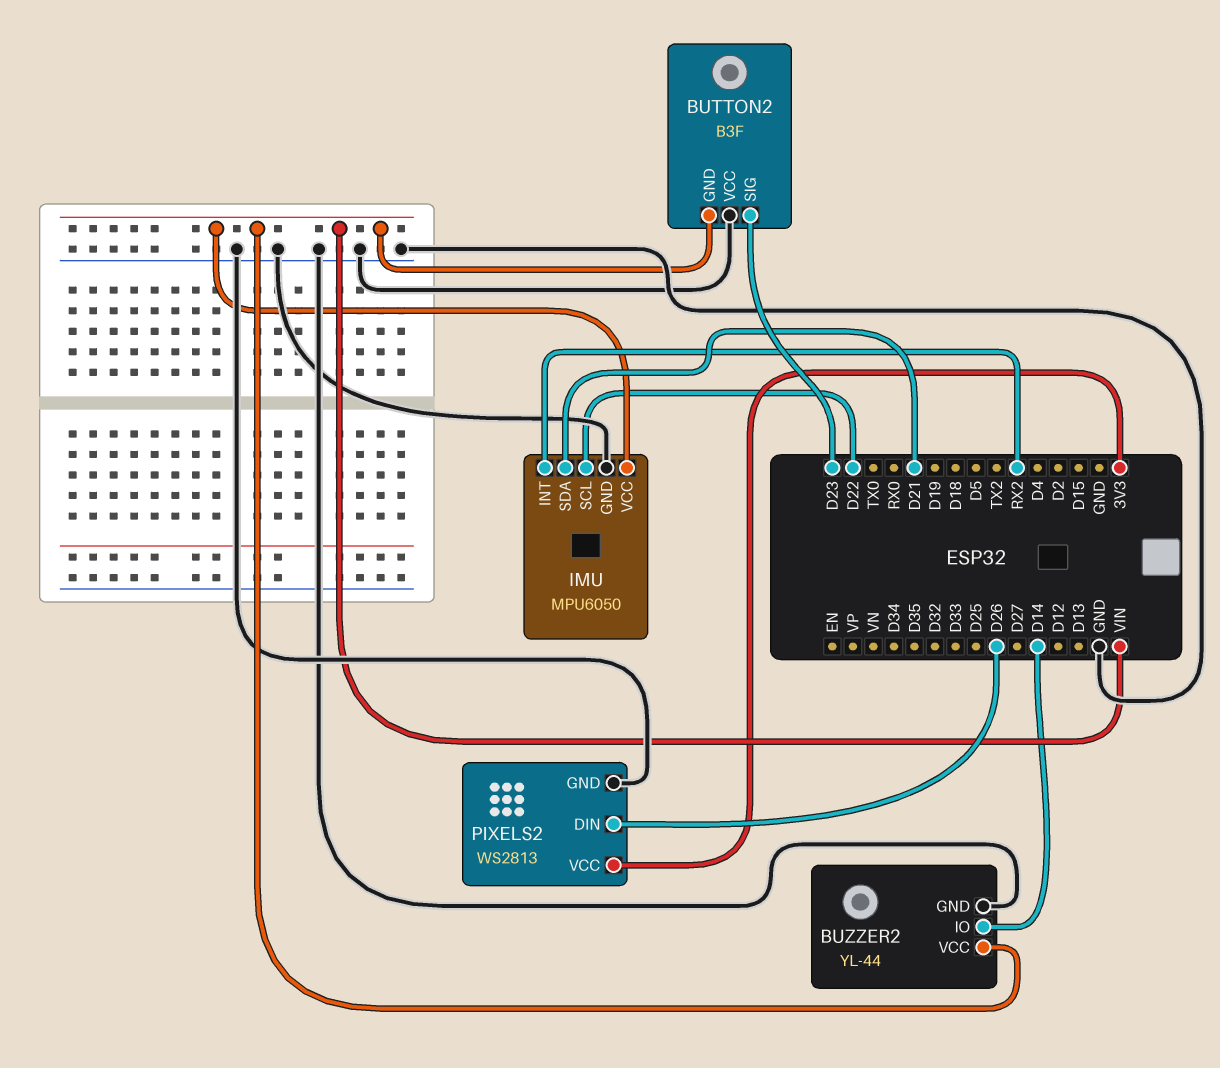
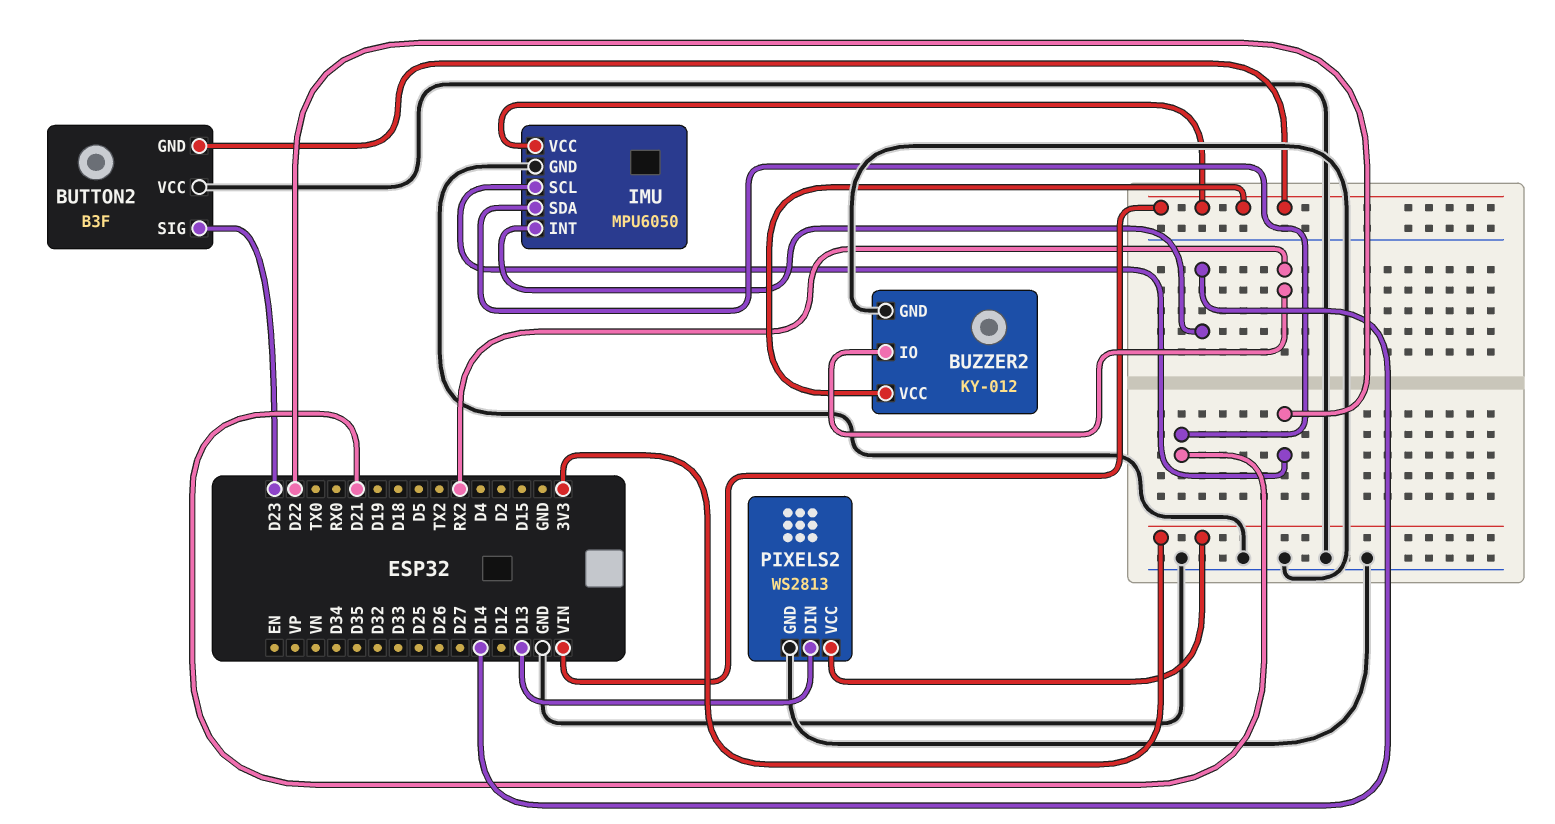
BUZZER2: YL-44 -> KY-012
BUZZER2 pin IO: D14 -> RX2
IMU pin INT: RX2 -> D14
PIXELS2 pin DIN: D26 -> D13

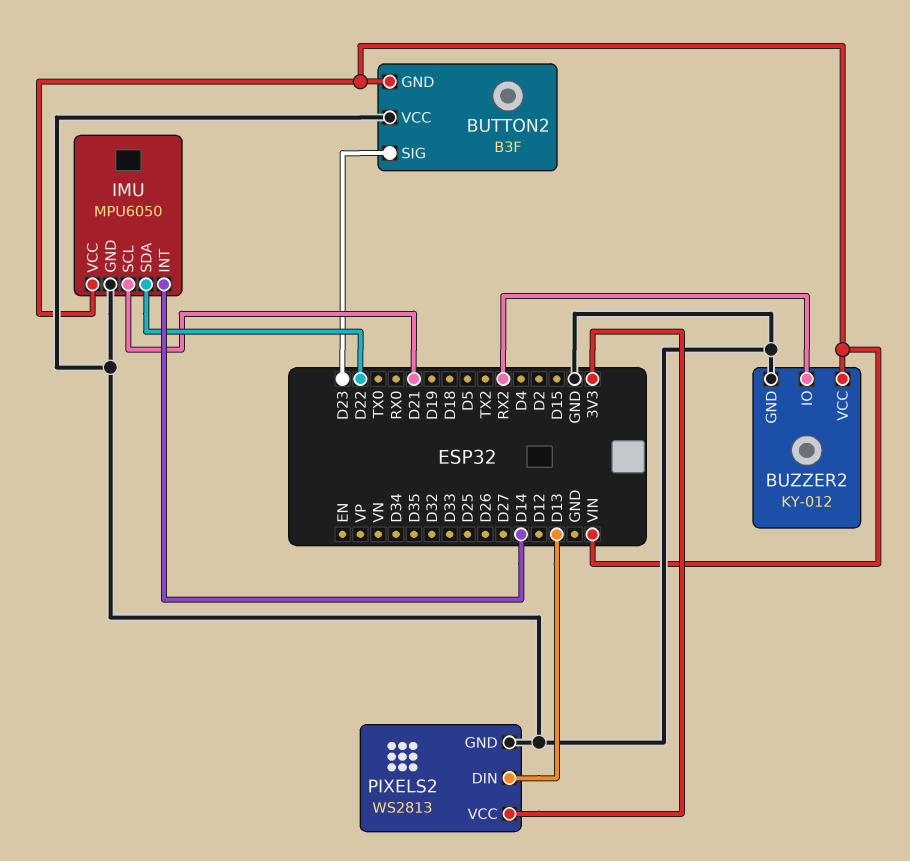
IMU pin SCL: D22 -> D21
IMU pin SDA: D21 -> D22

